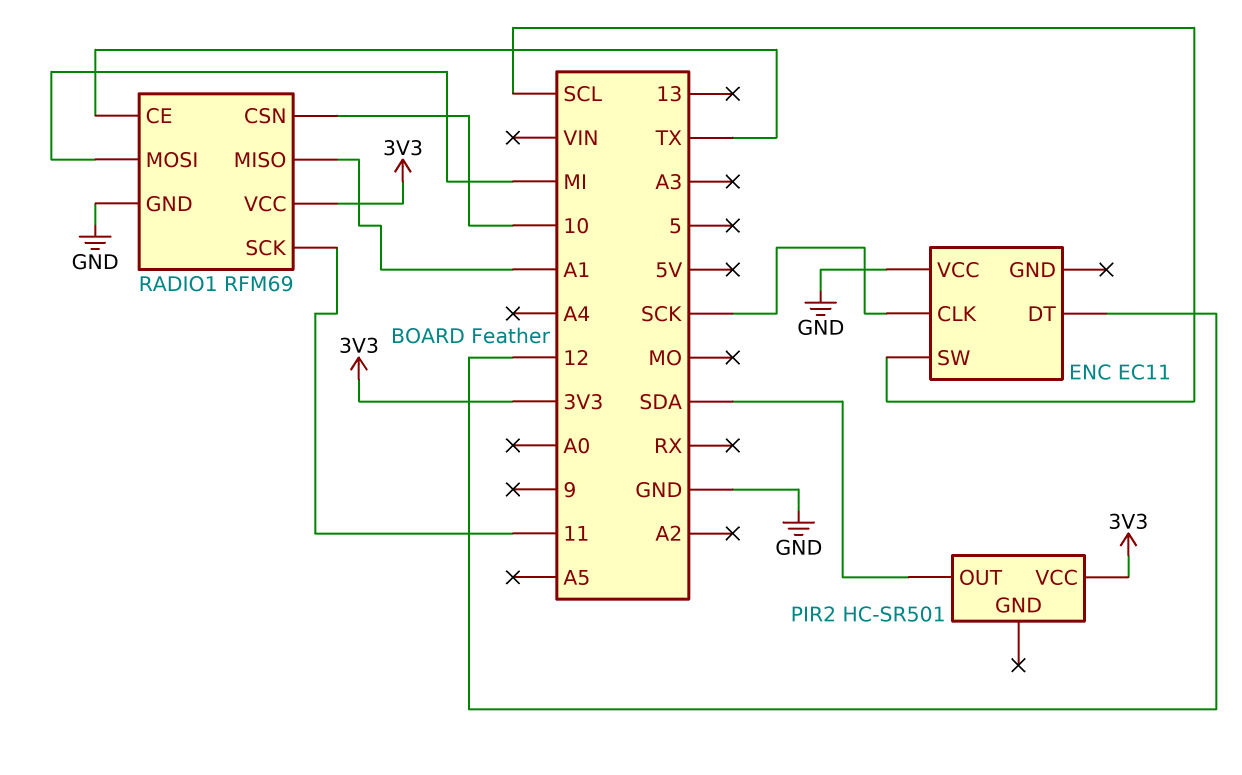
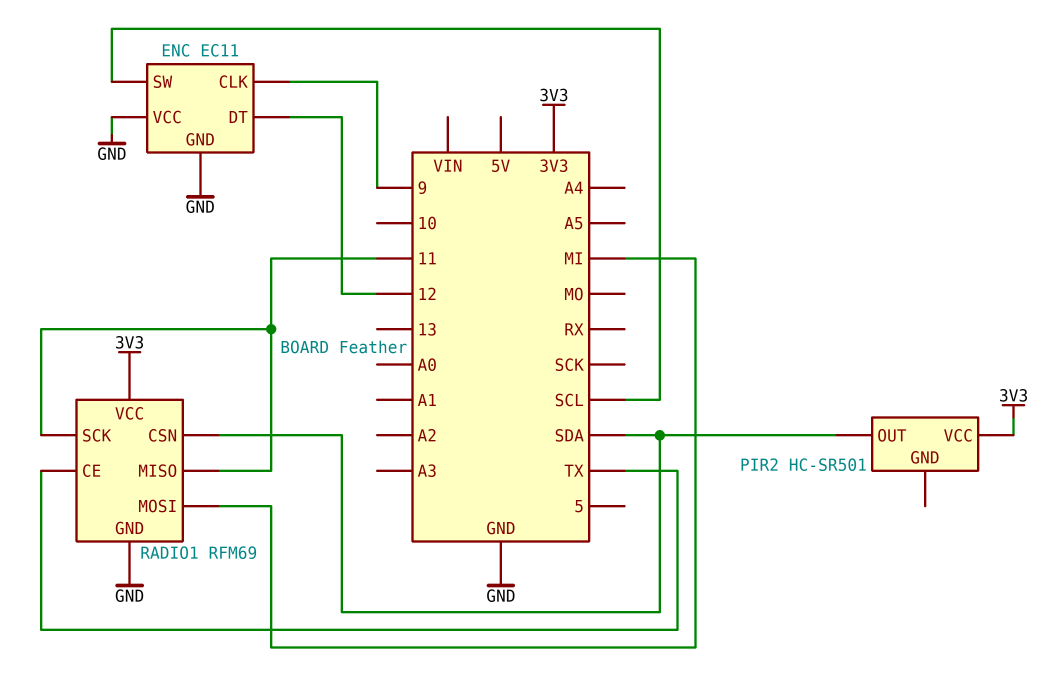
ENC pin CLK: SCK -> 9
ENC pin GND: none -> GND
RADIO1 pin CSN: 10 -> SDA
RADIO1 pin MISO: A1 -> 11

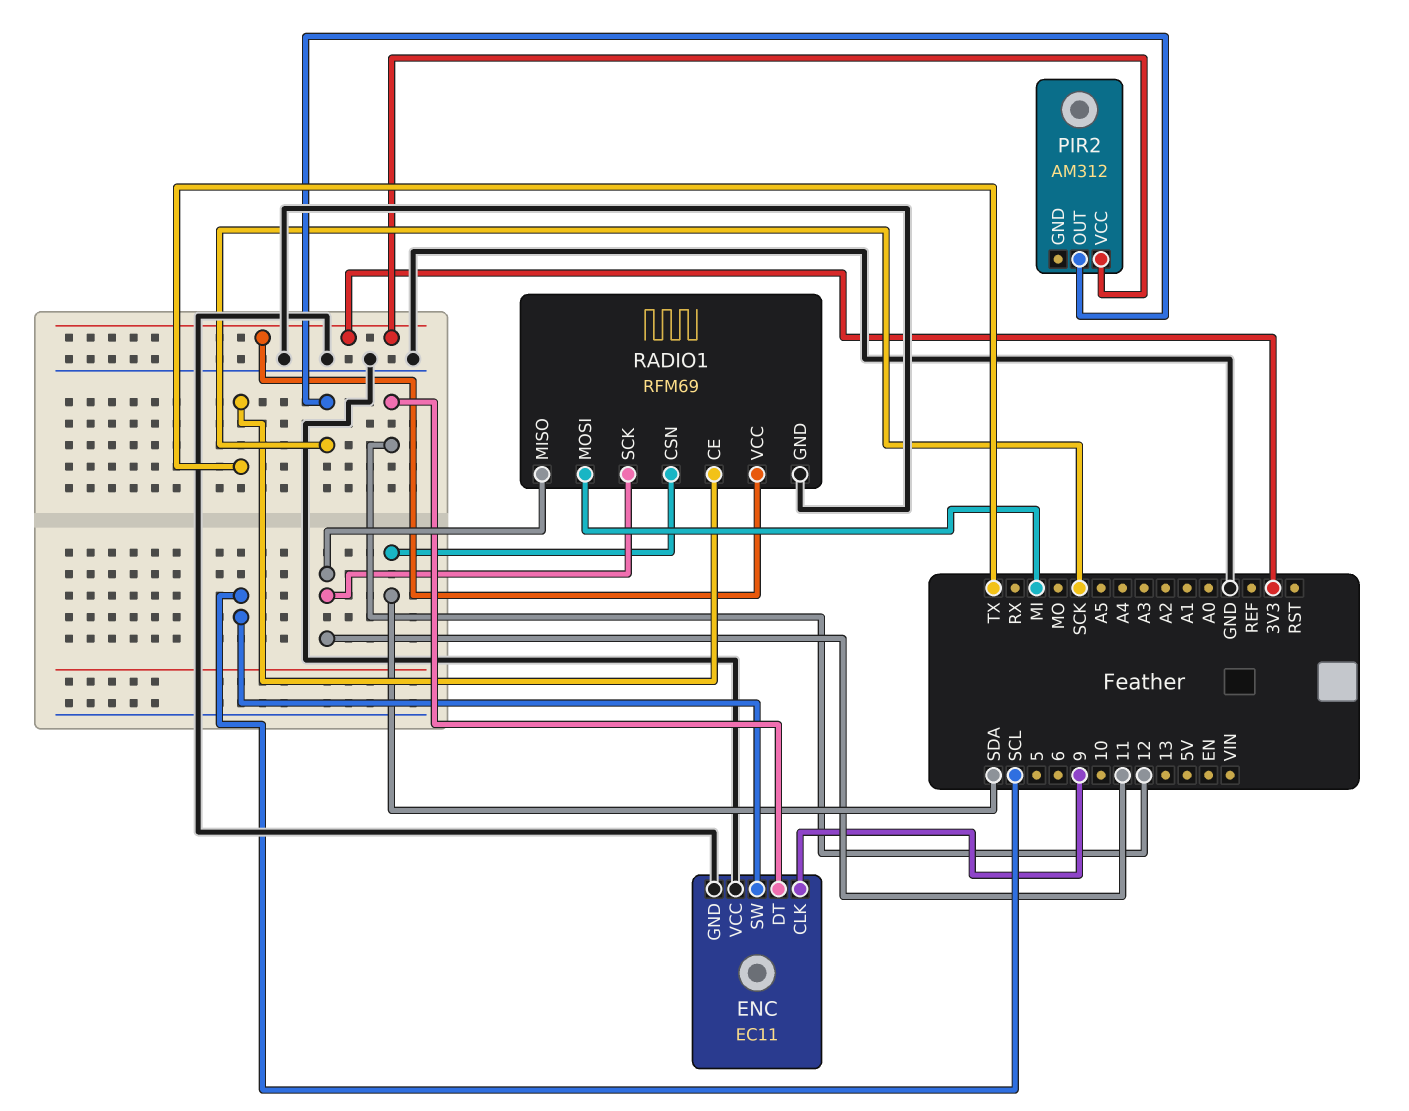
PIR2: HC-SR501 -> AM312
PIR2 pin OUT: SDA -> SCK

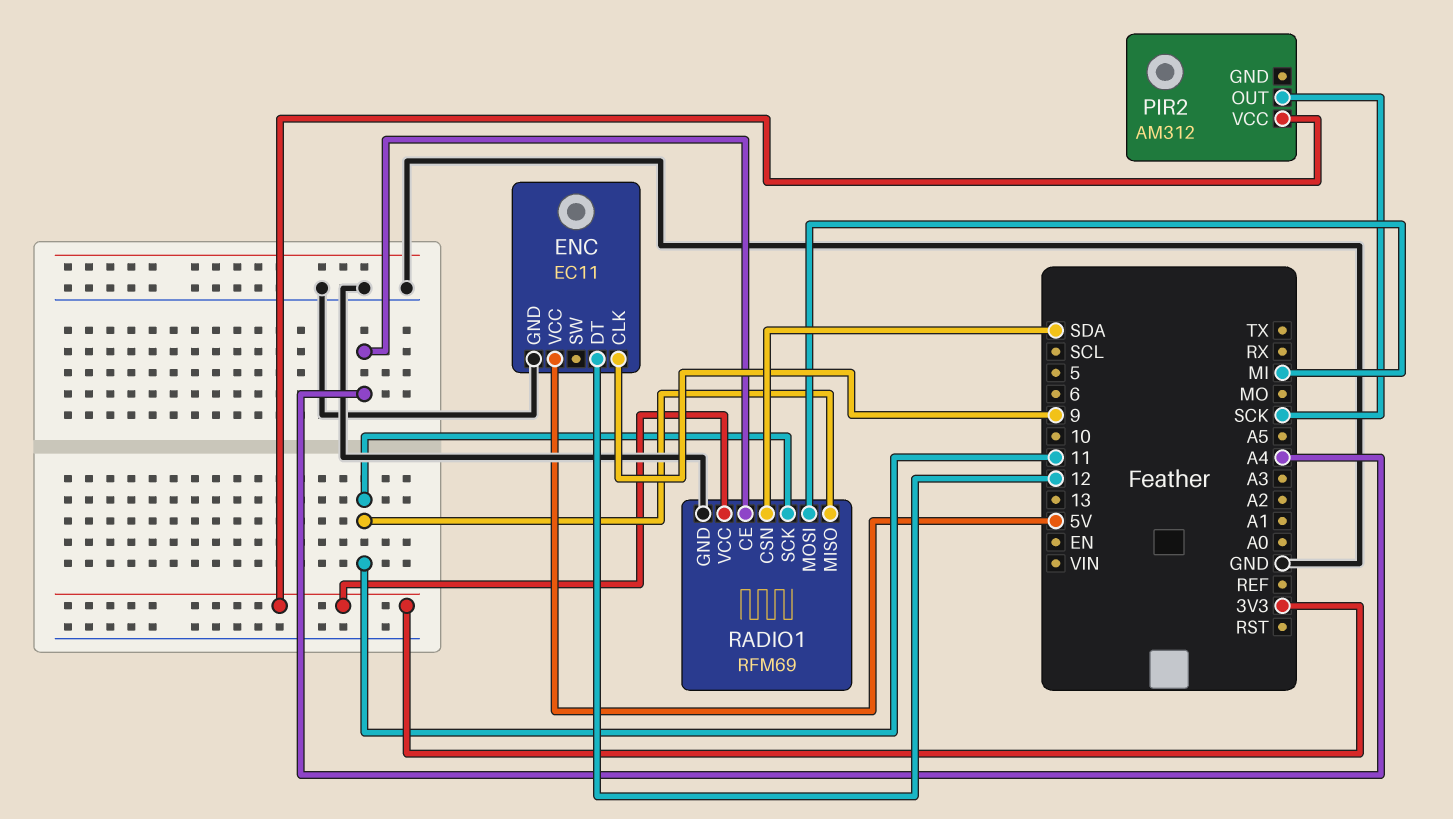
ENC pin SW: SCL -> none
ENC pin VCC: GND -> 5V
RADIO1 pin CE: TX -> A4

